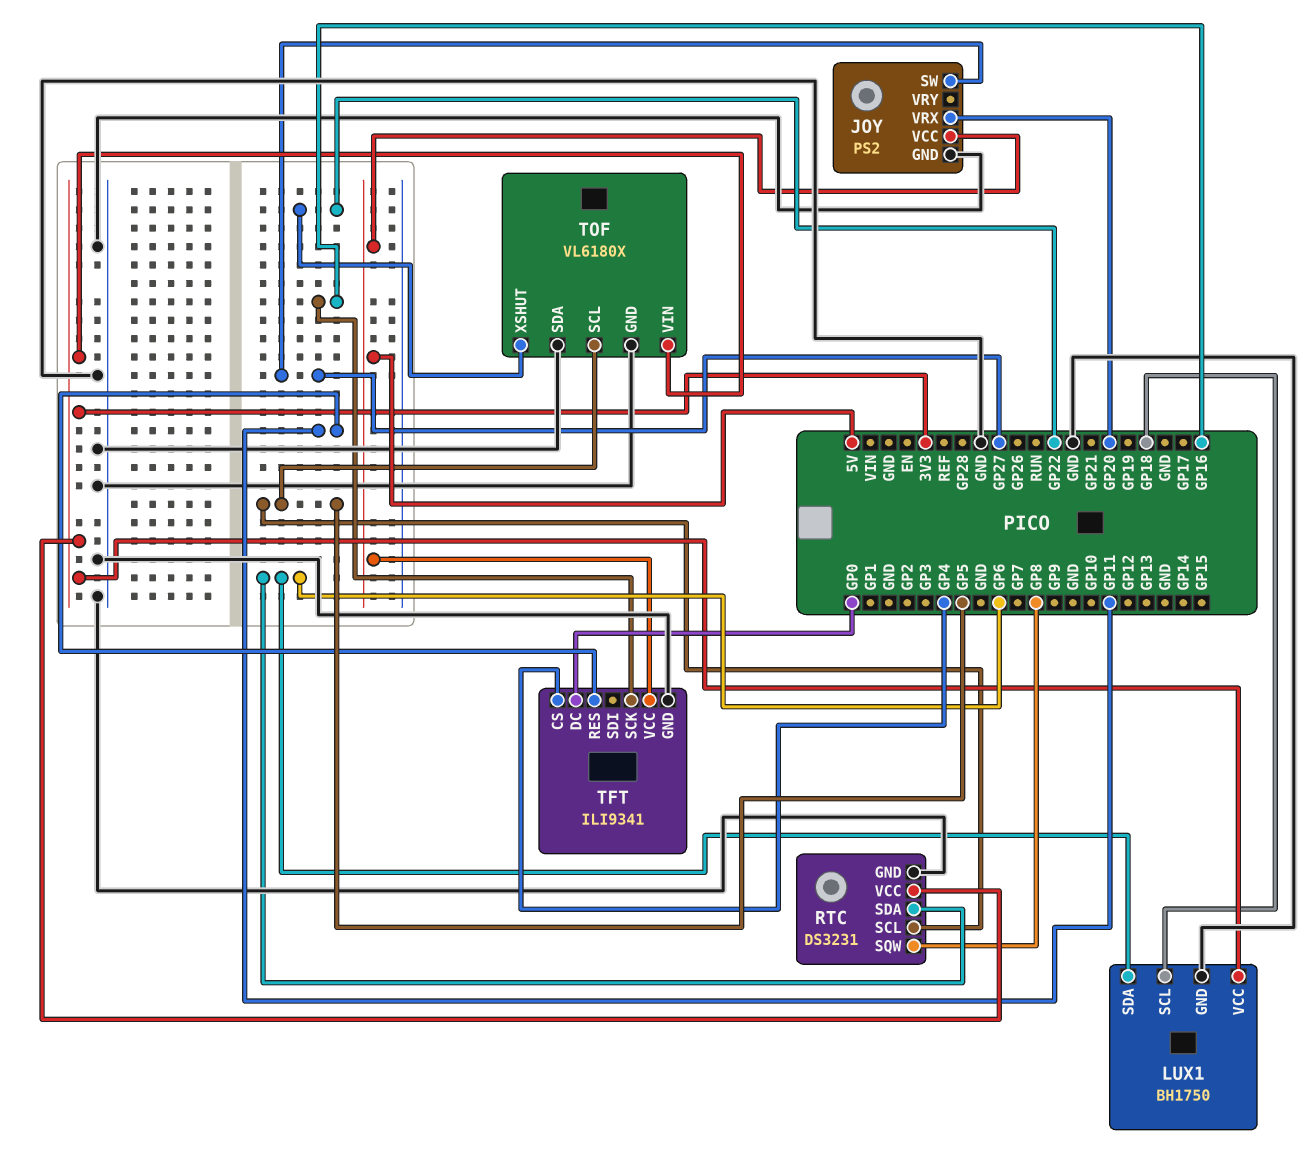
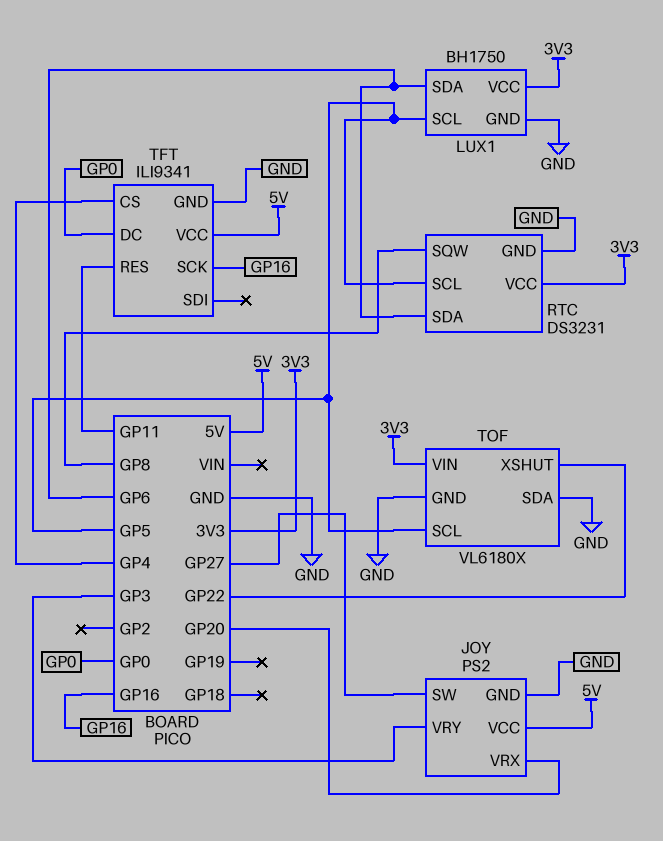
JOY pin VRY: none -> GP3
LUX1 pin SCL: GP18 -> GP5

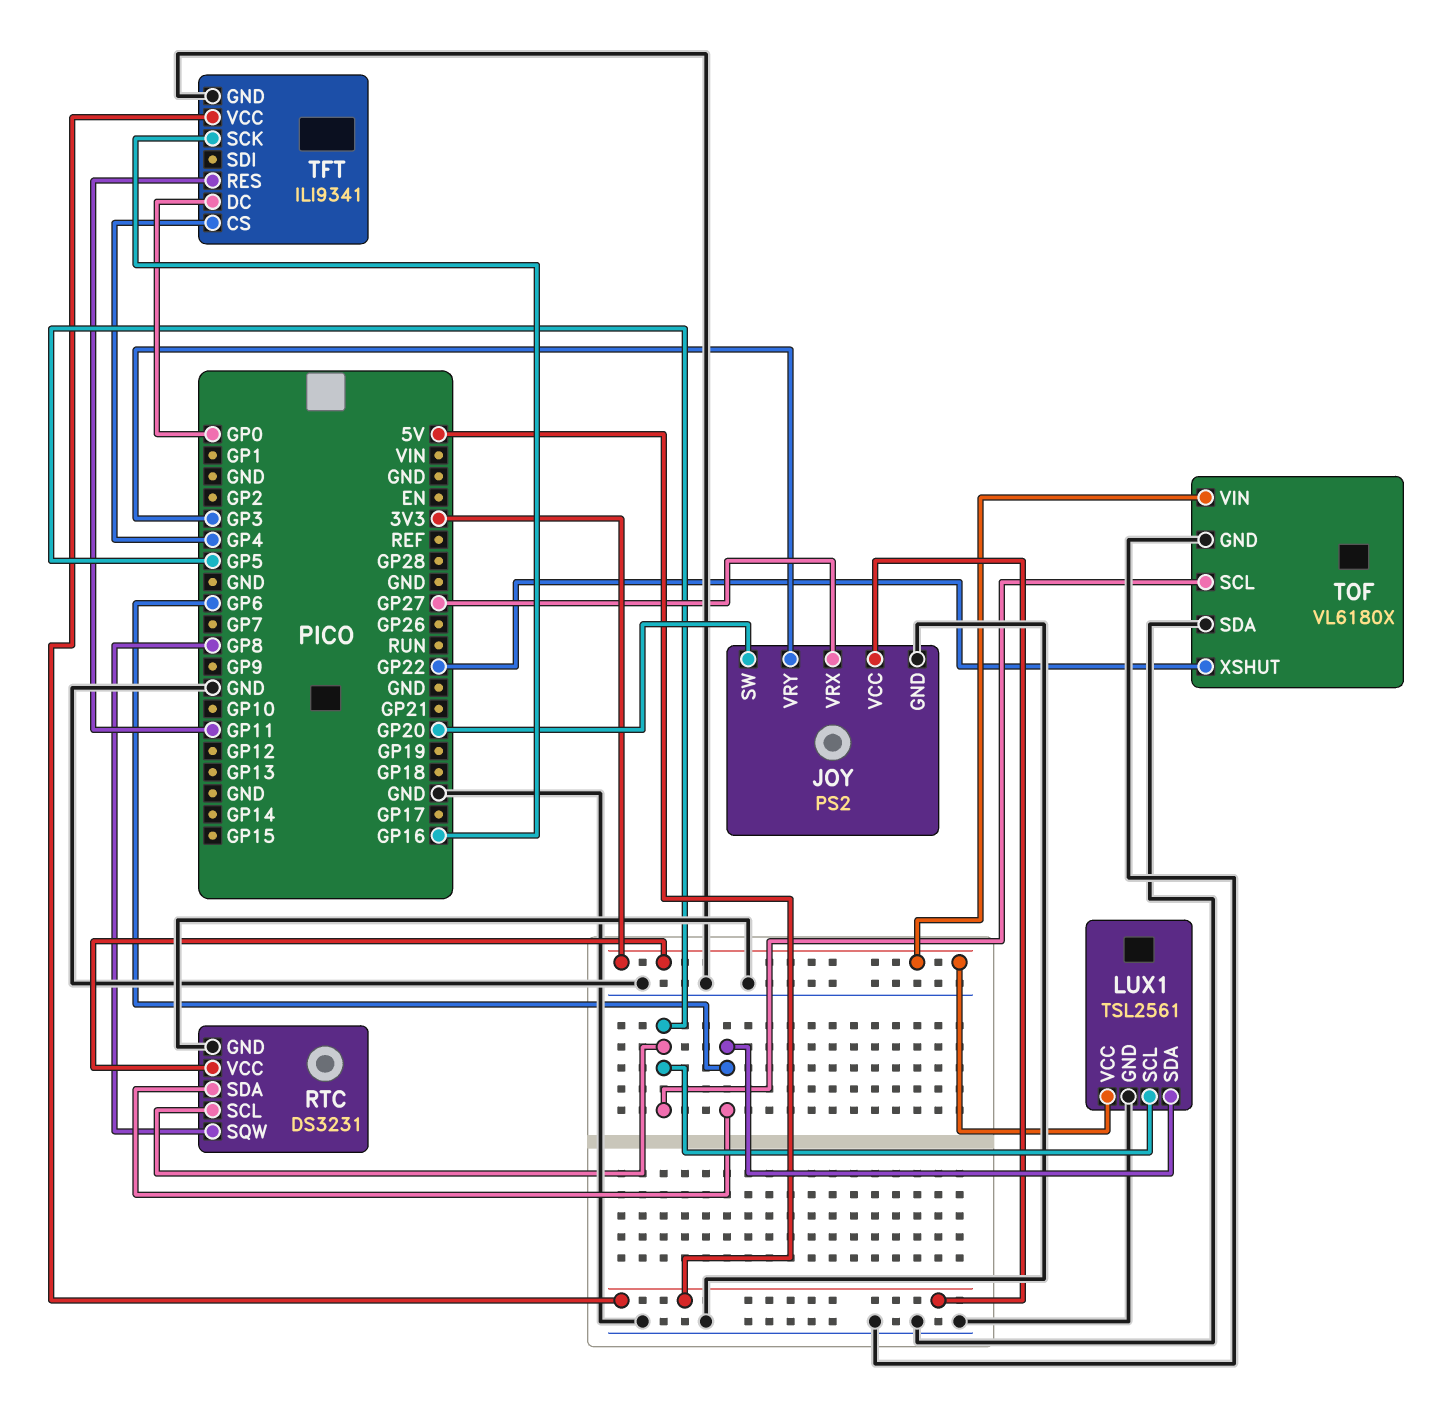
JOY pin SW: GP27 -> GP20
JOY pin VRX: GP20 -> GP27
LUX1: BH1750 -> TSL2561

